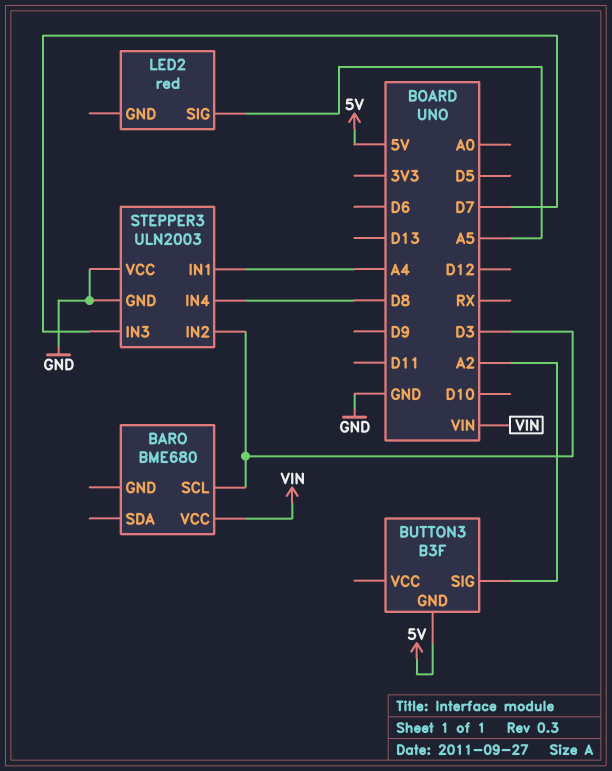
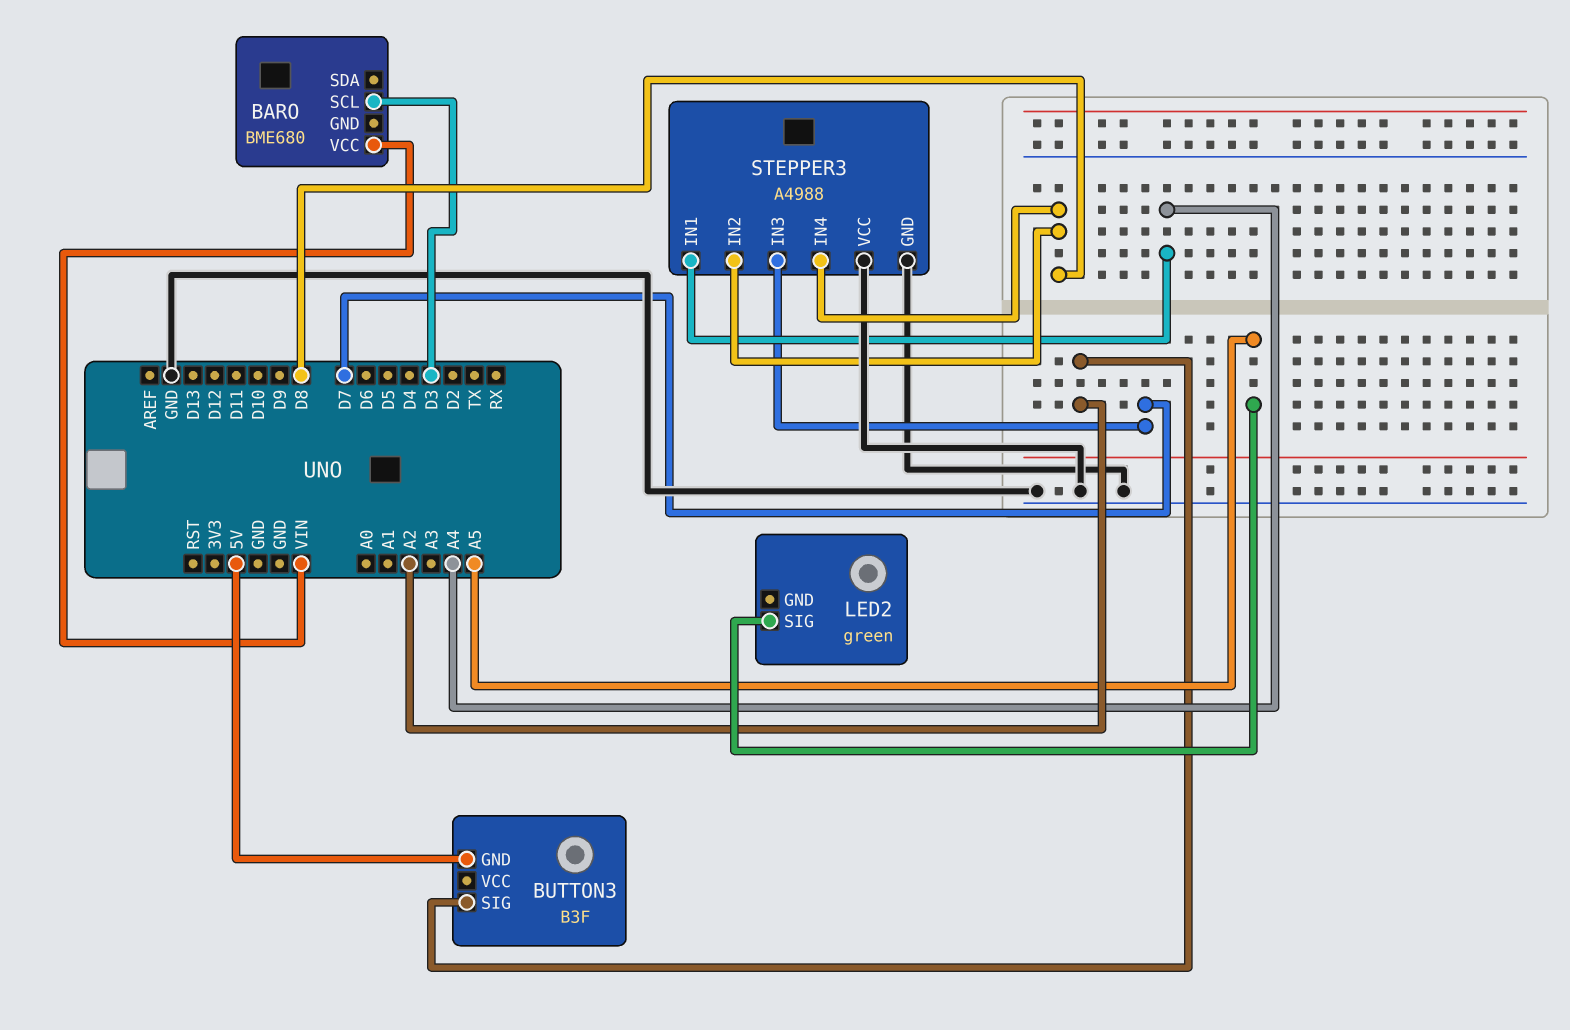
LED2: red -> green
STEPPER3: ULN2003 -> A4988
STEPPER3 pin IN2: D3 -> D8

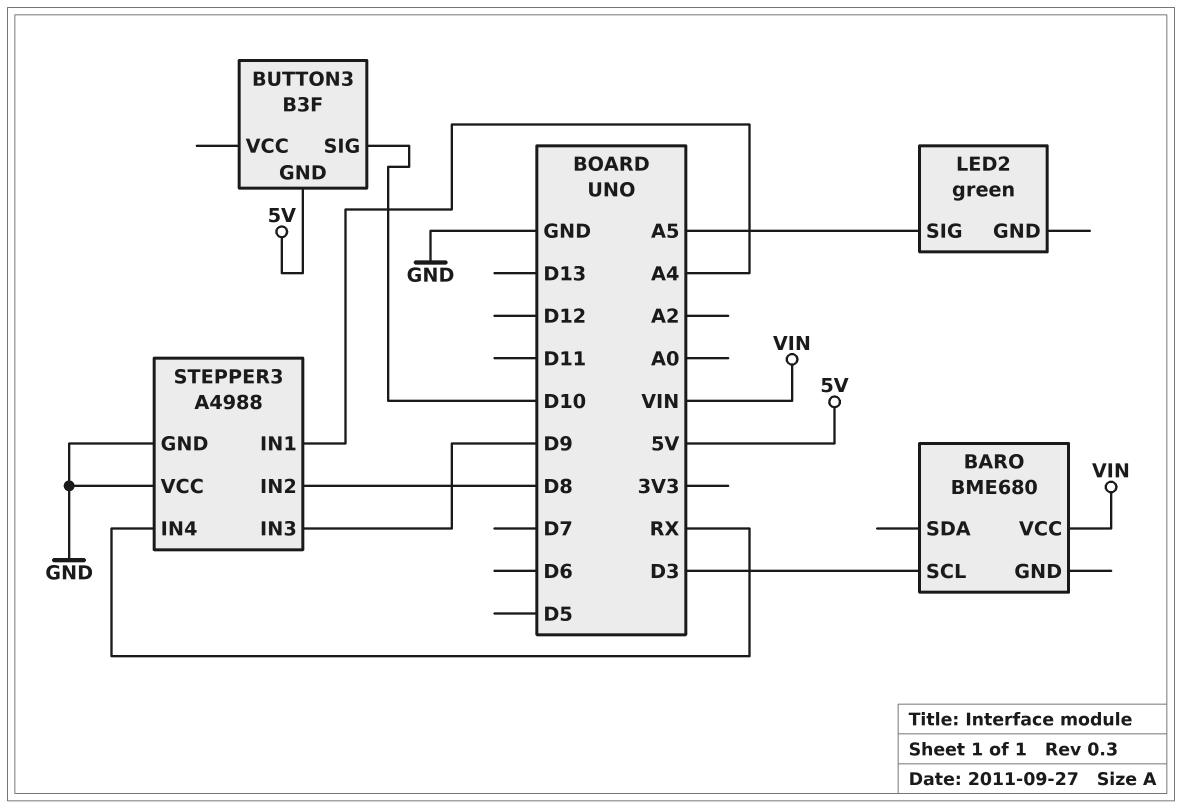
BUTTON3 pin SIG: A2 -> D10
STEPPER3 pin IN3: D7 -> D9
STEPPER3 pin IN4: D8 -> RX

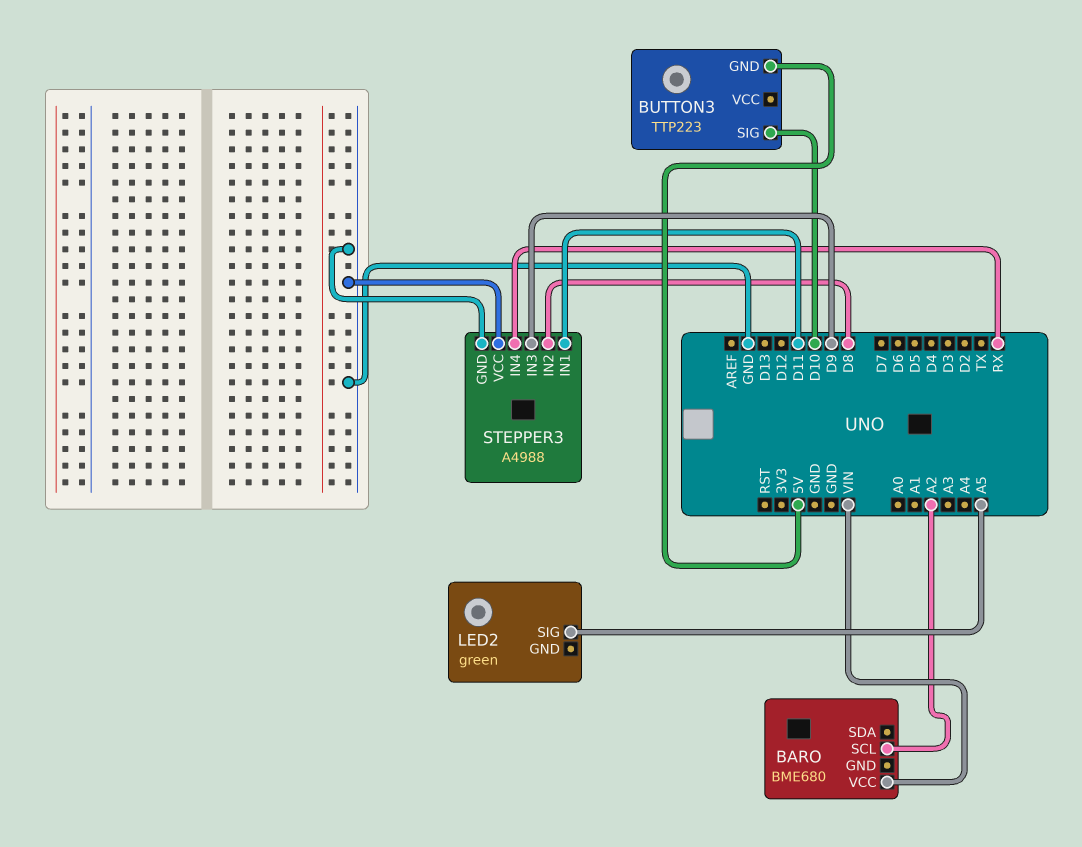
BARO pin SCL: D3 -> A2
BUTTON3: B3F -> TTP223
STEPPER3 pin IN1: A4 -> D11

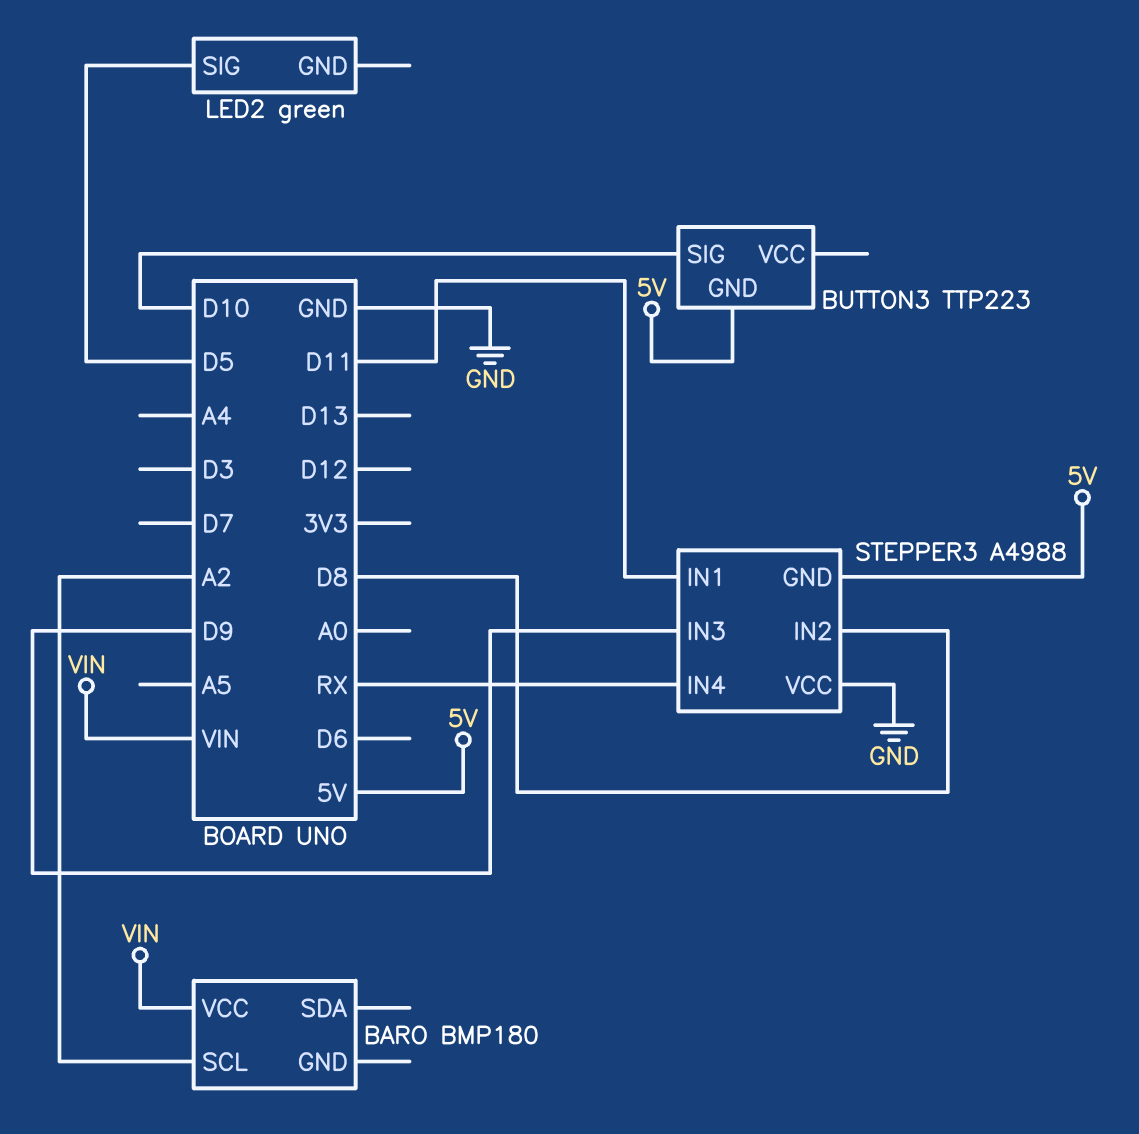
BARO: BME680 -> BMP180
LED2 pin SIG: A5 -> D5
STEPPER3 pin GND: GND -> 5V

